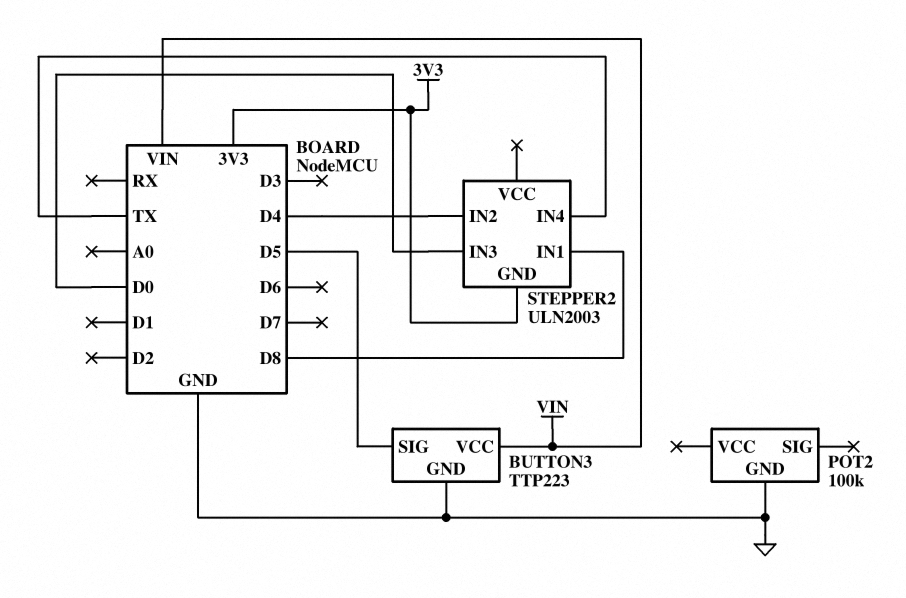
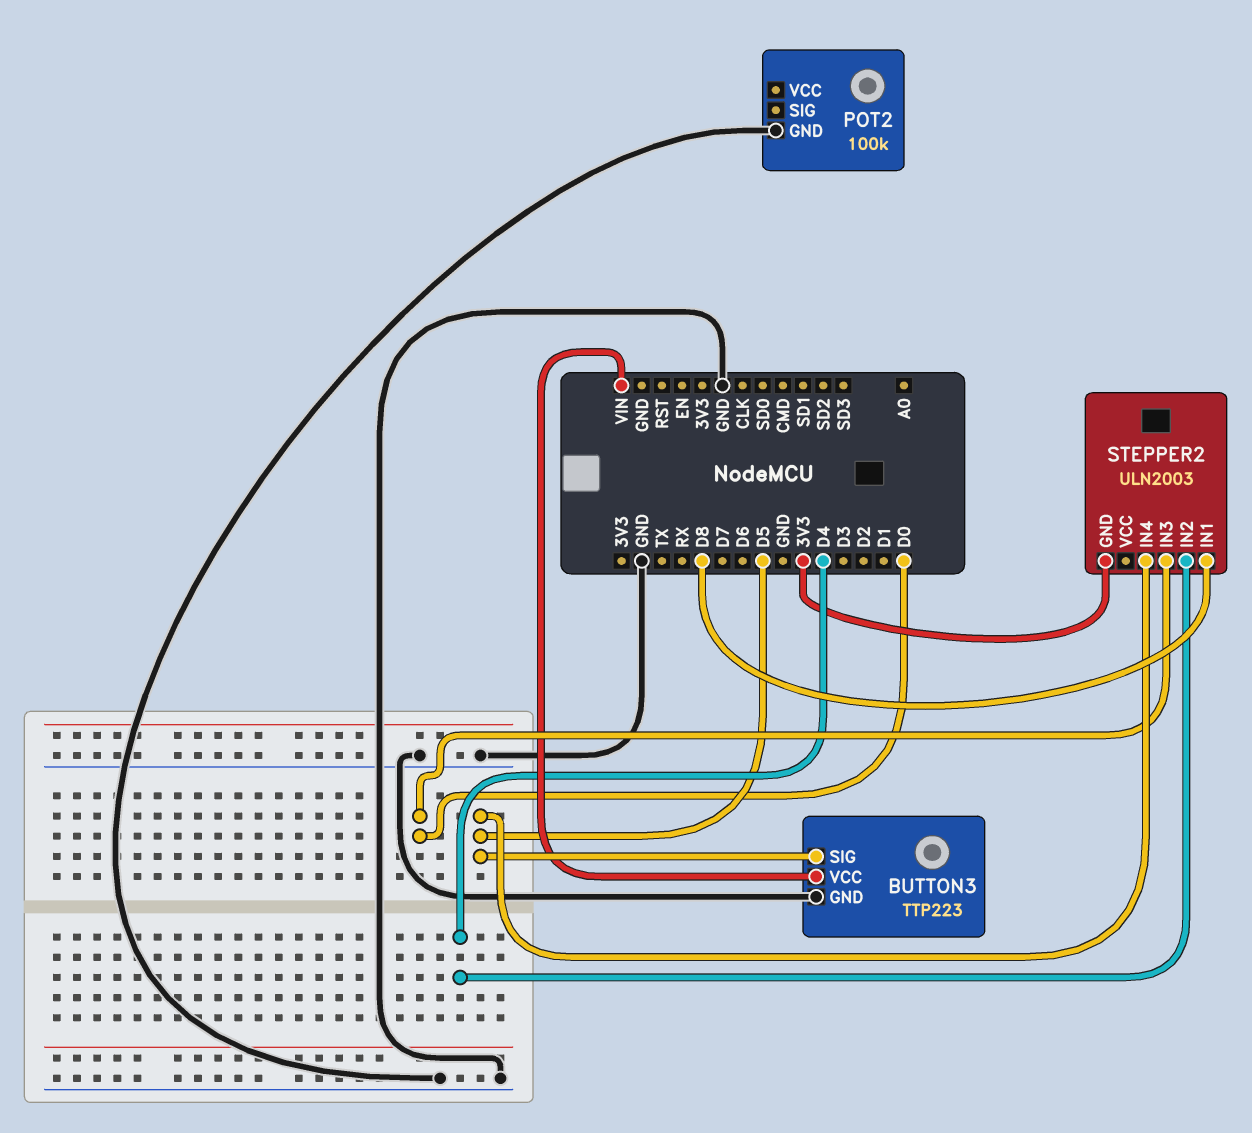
STEPPER2 pin IN4: TX -> D5

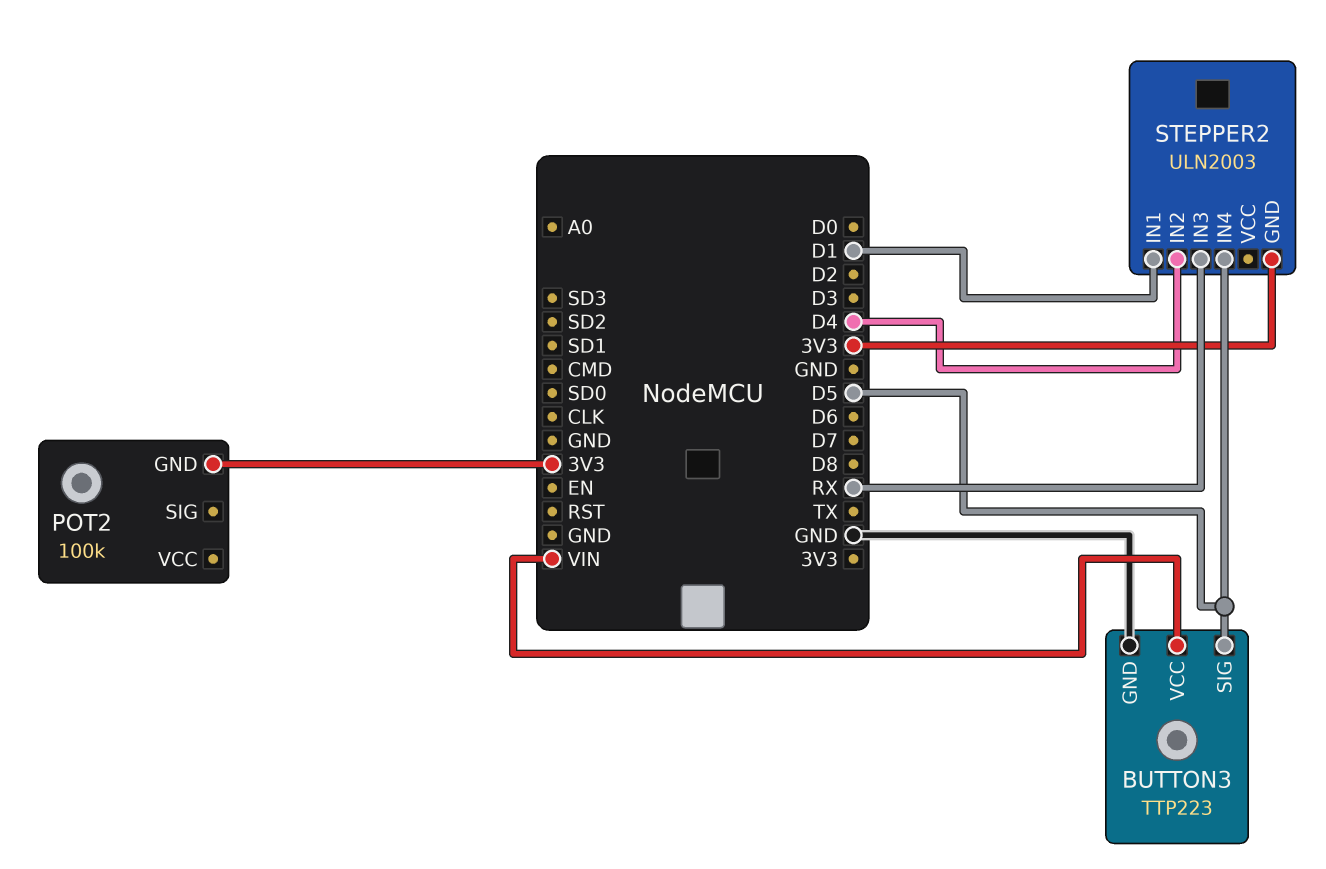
POT2 pin GND: GND -> 3V3
STEPPER2 pin IN1: D8 -> D1
STEPPER2 pin IN3: D0 -> RX

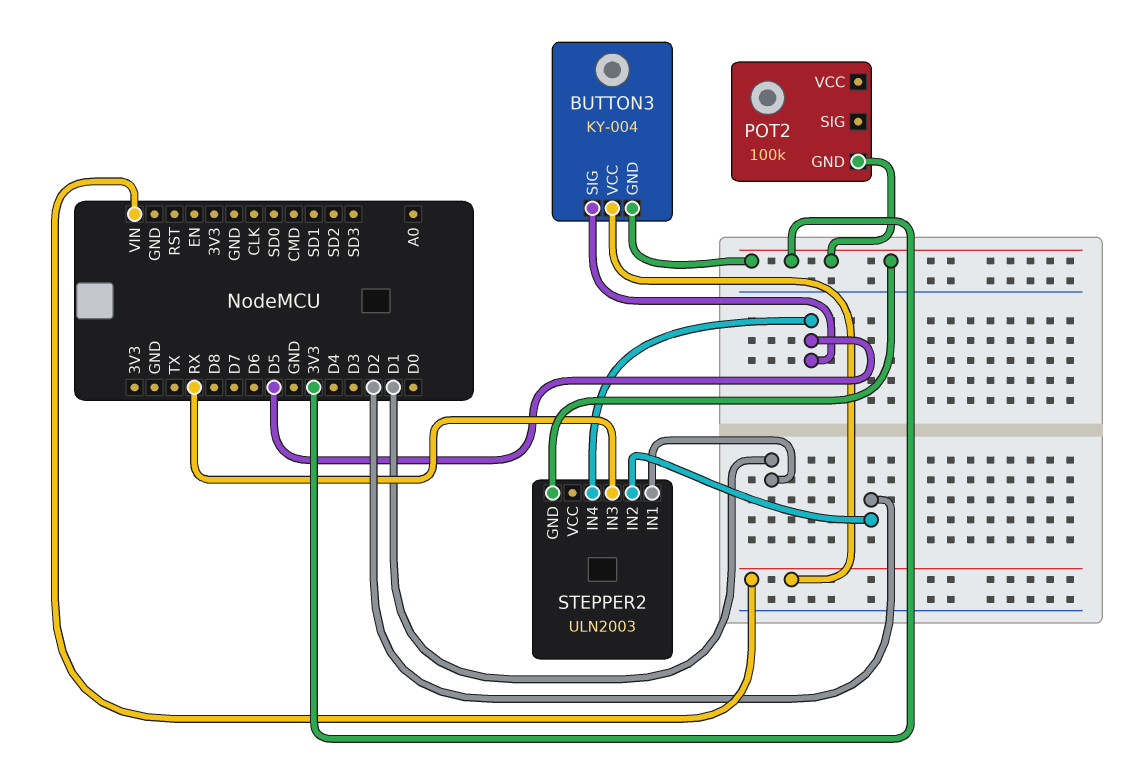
BUTTON3: TTP223 -> KY-004
BUTTON3 pin GND: GND -> 3V3
STEPPER2 pin IN2: D4 -> D2

